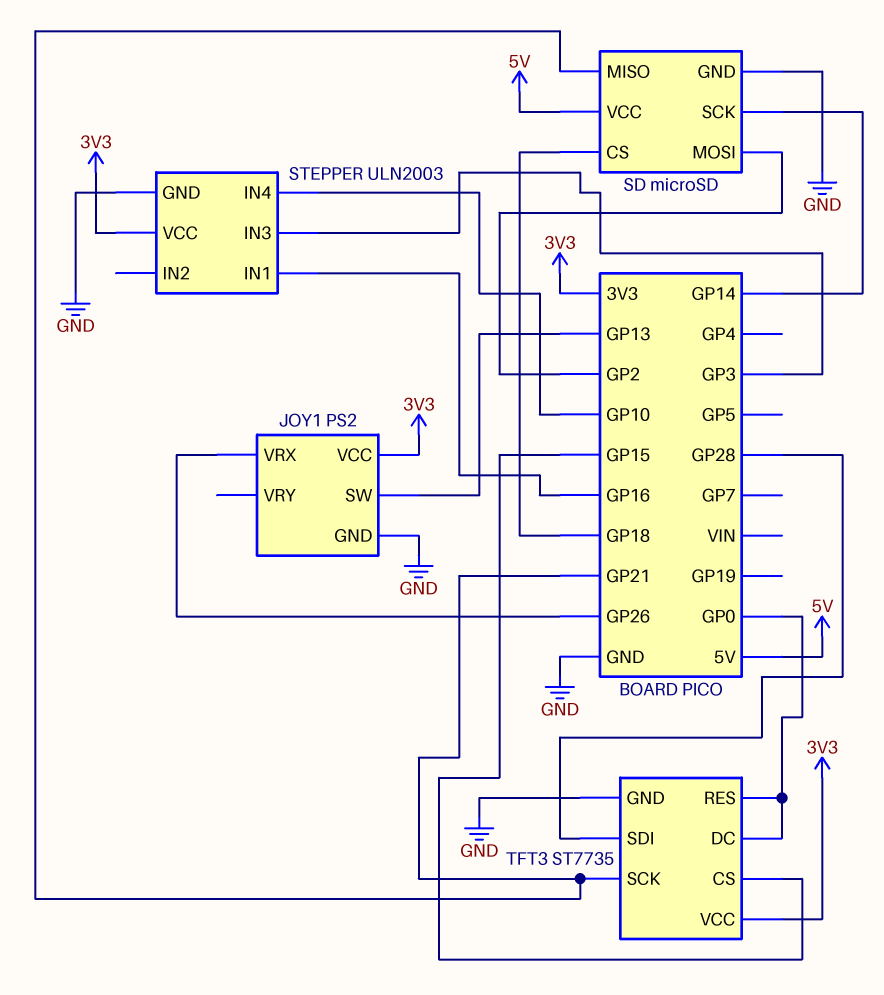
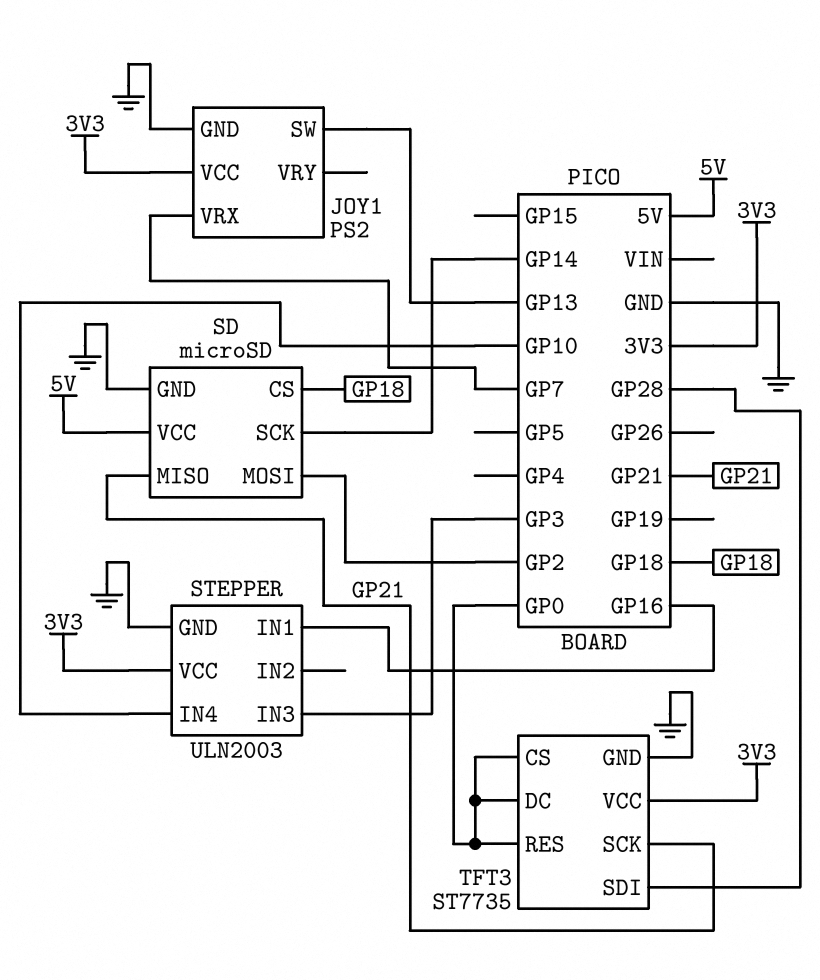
JOY1 pin VRX: GP26 -> GP7
TFT3 pin CS: GP15 -> GP0

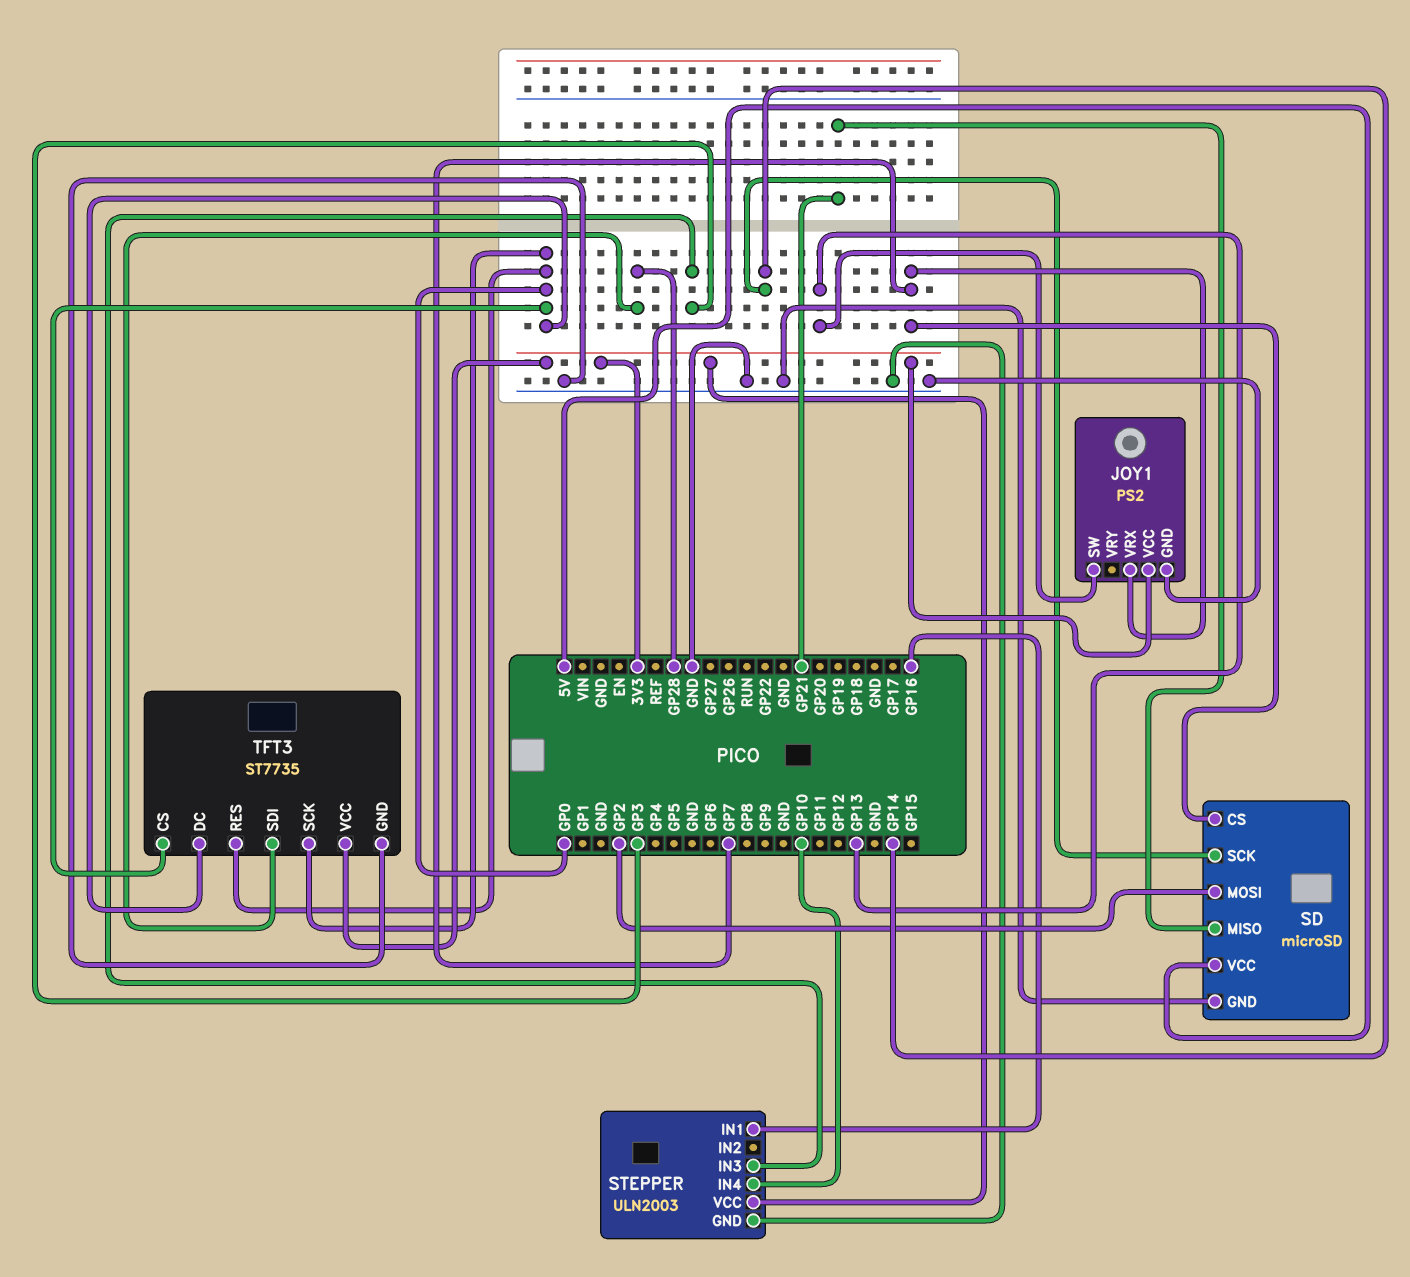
SD pin CS: GP18 -> GP7
TFT3 pin SCK: GP21 -> GP0

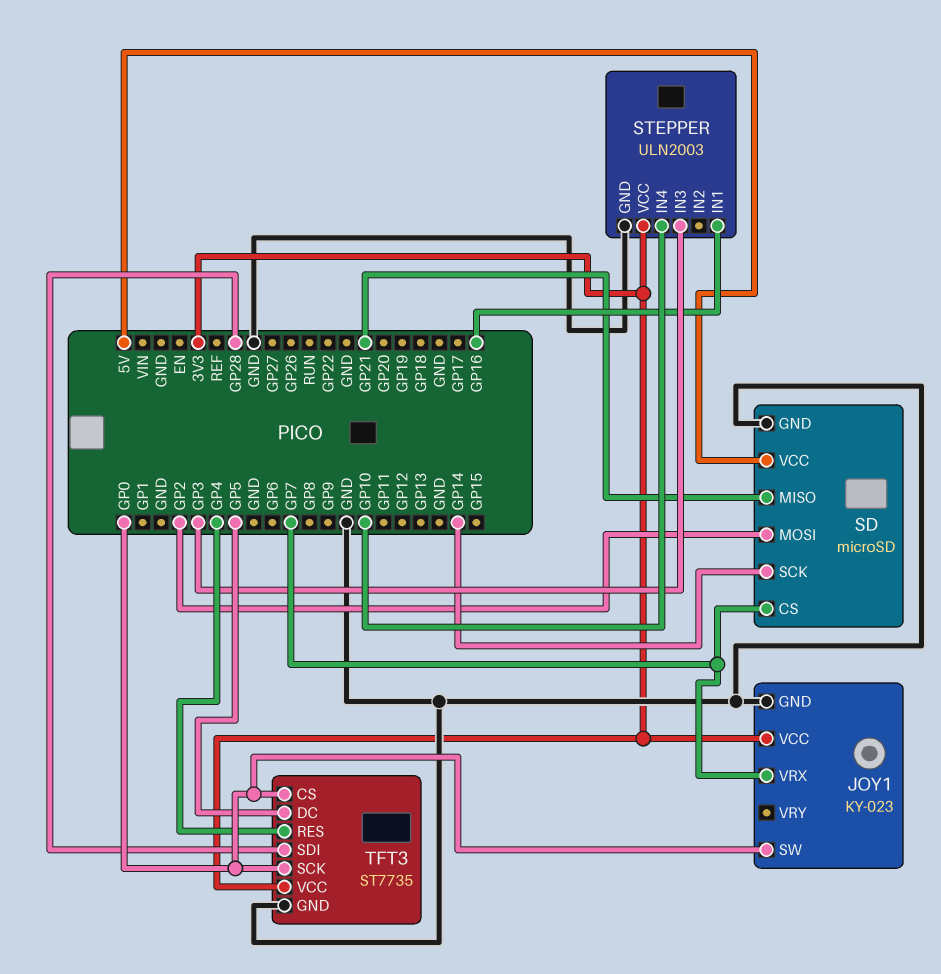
JOY1: PS2 -> KY-023
JOY1 pin SW: GP13 -> GP0
TFT3 pin DC: GP0 -> GP5
TFT3 pin RES: GP0 -> GP4

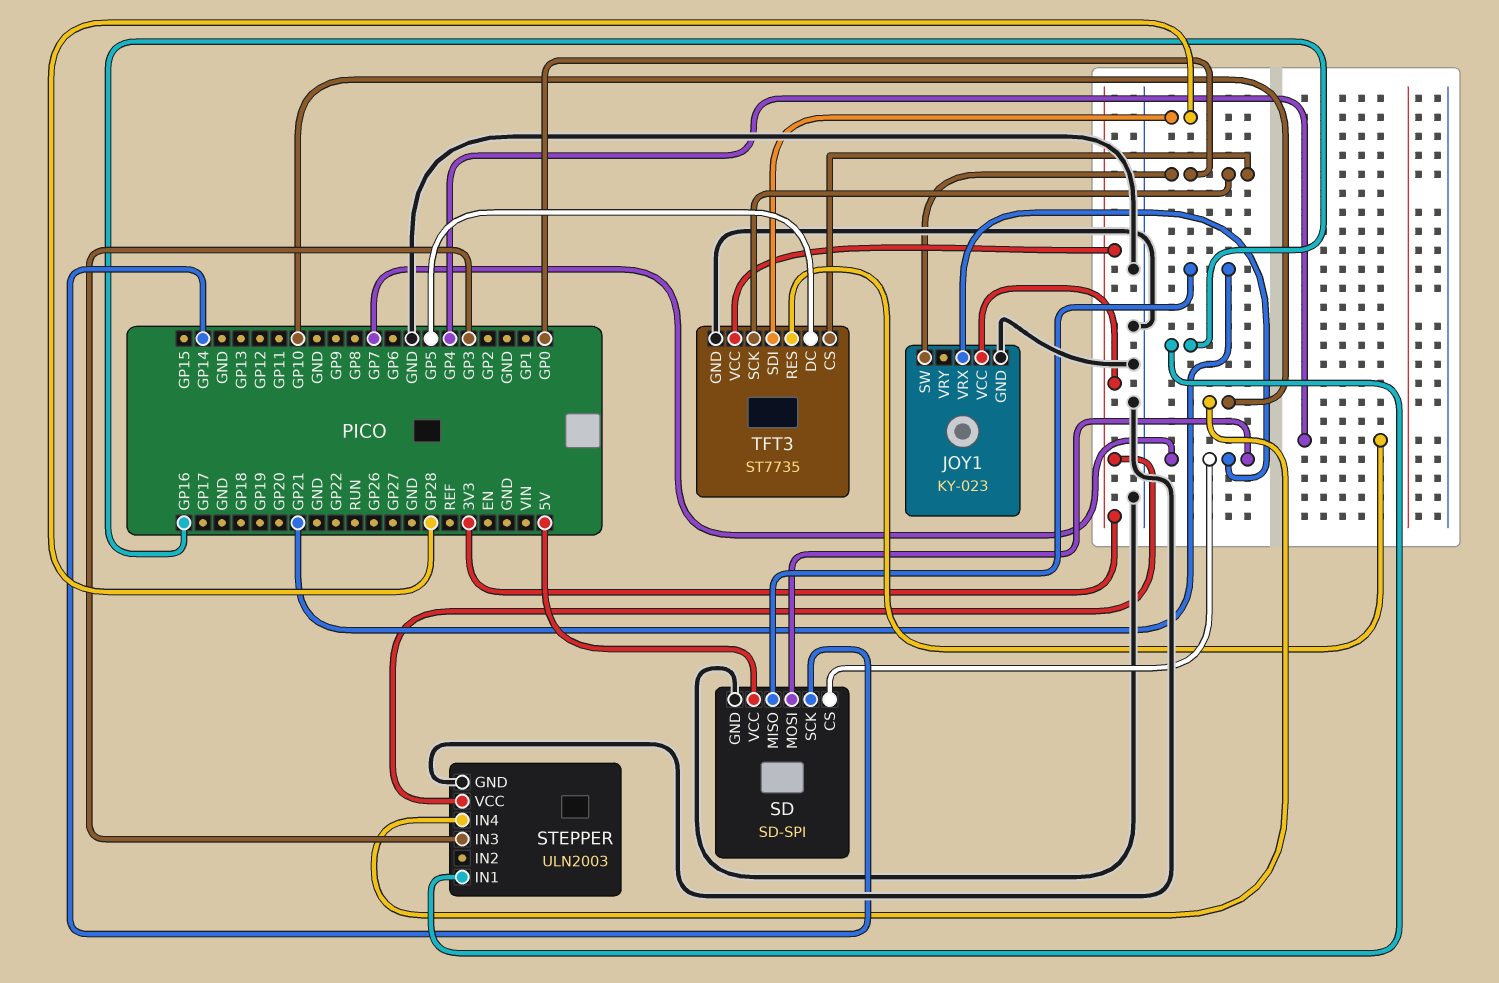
SD: microSD -> SD-SPI
SD pin MOSI: GP2 -> GP7

